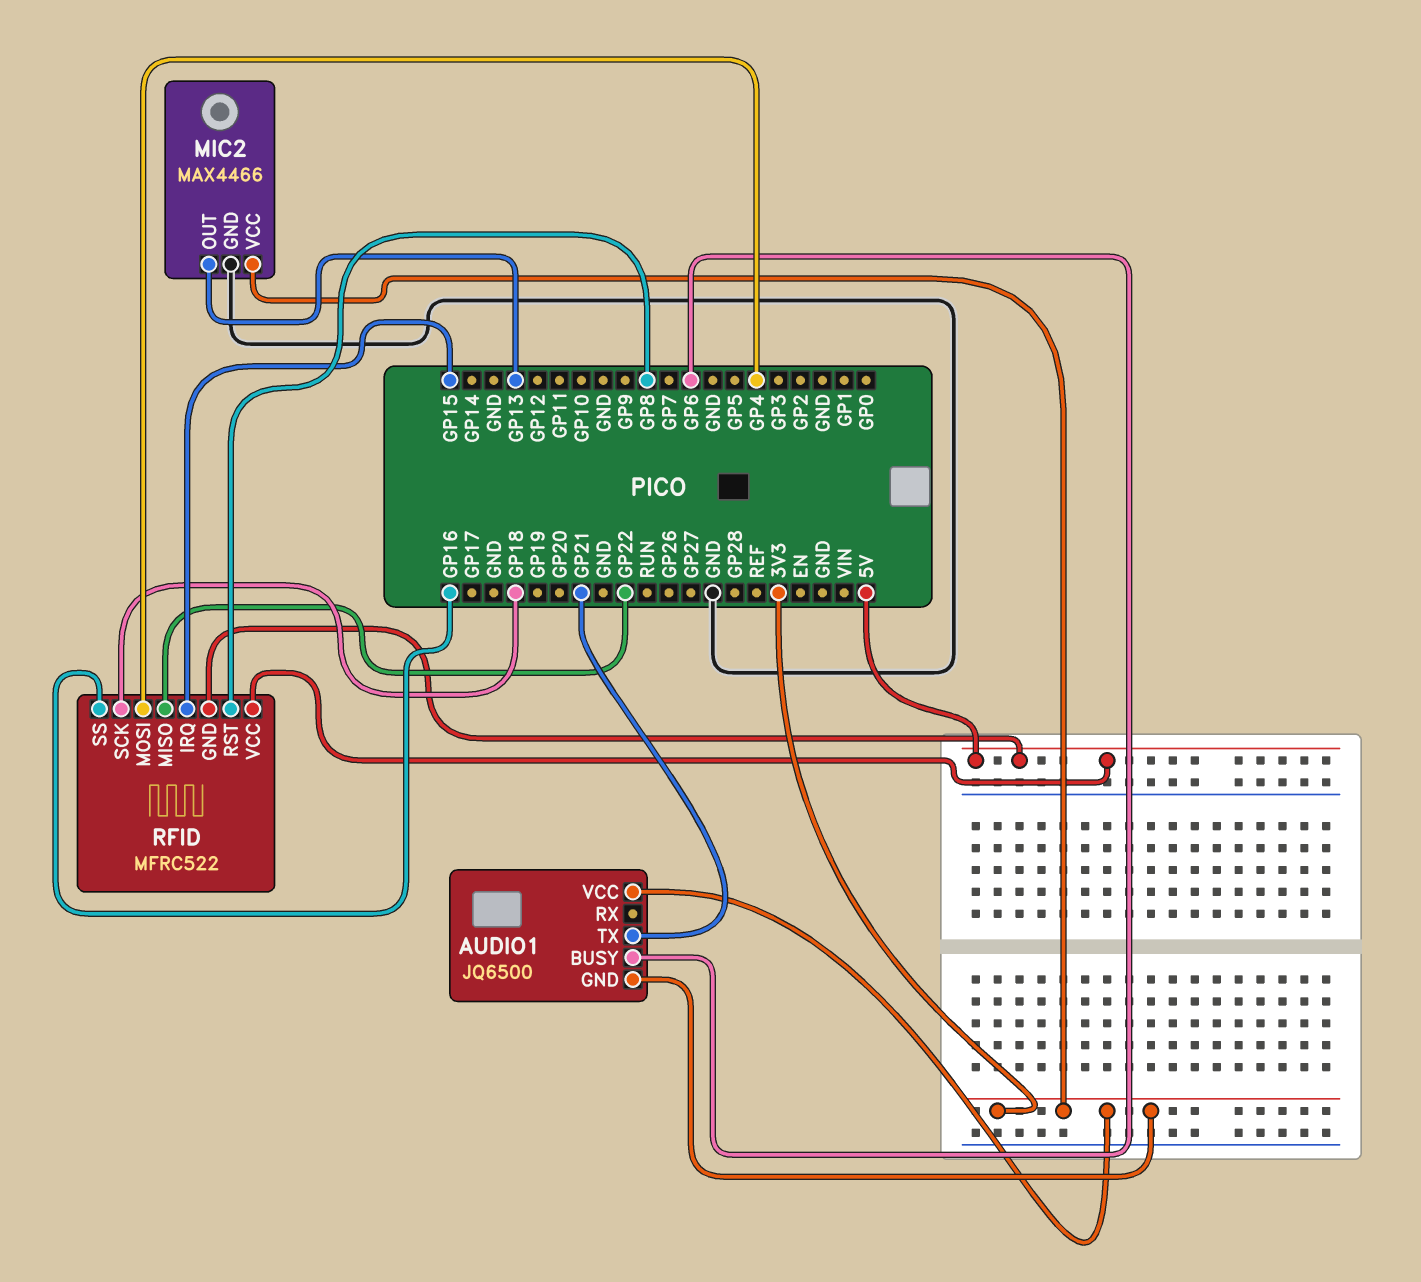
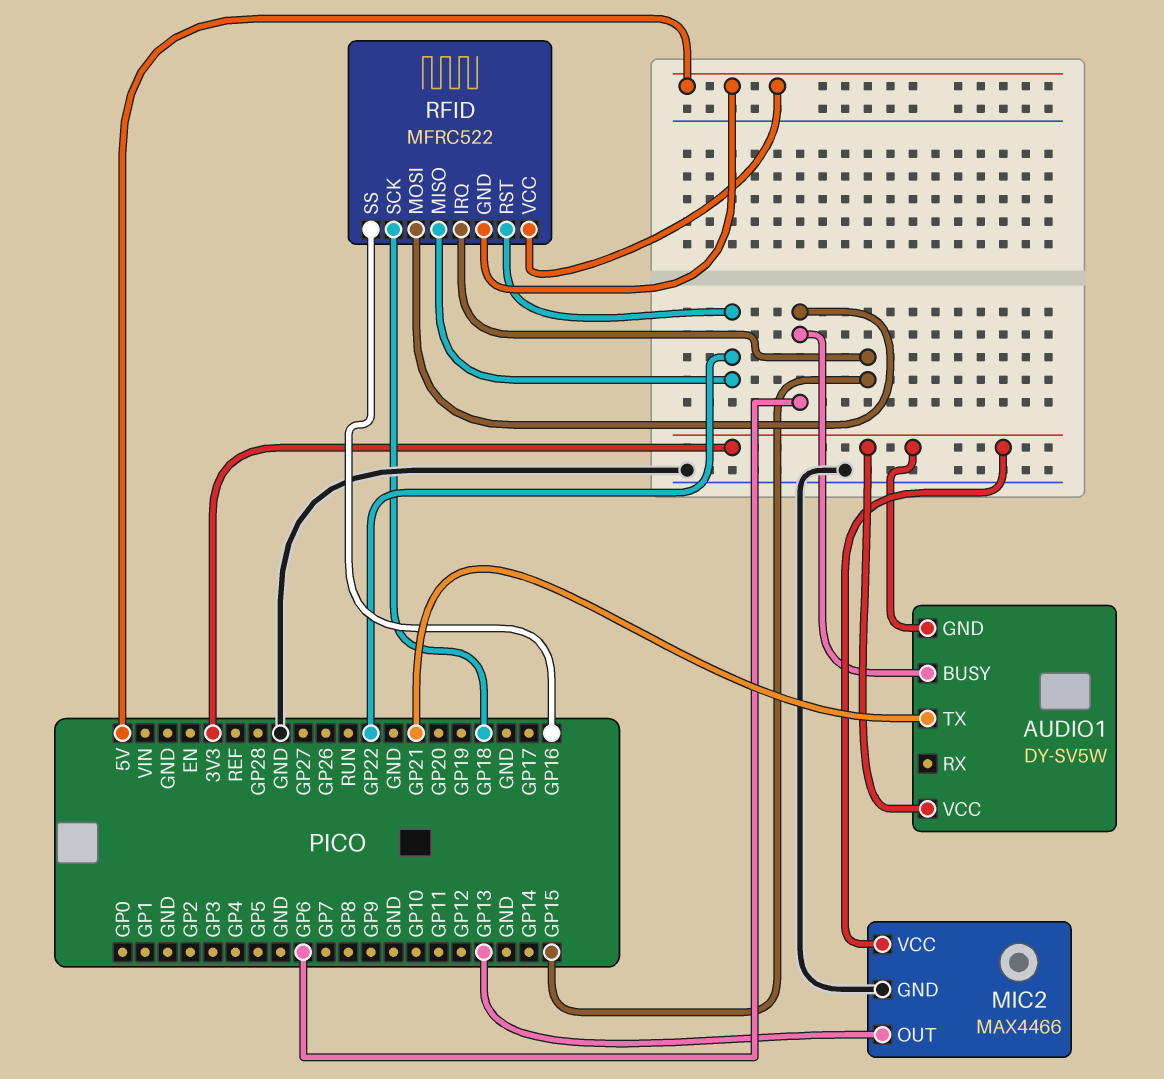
AUDIO1: JQ6500 -> DY-SV5W
RFID pin MOSI: GP4 -> GP6
RFID pin RST: GP8 -> GP22

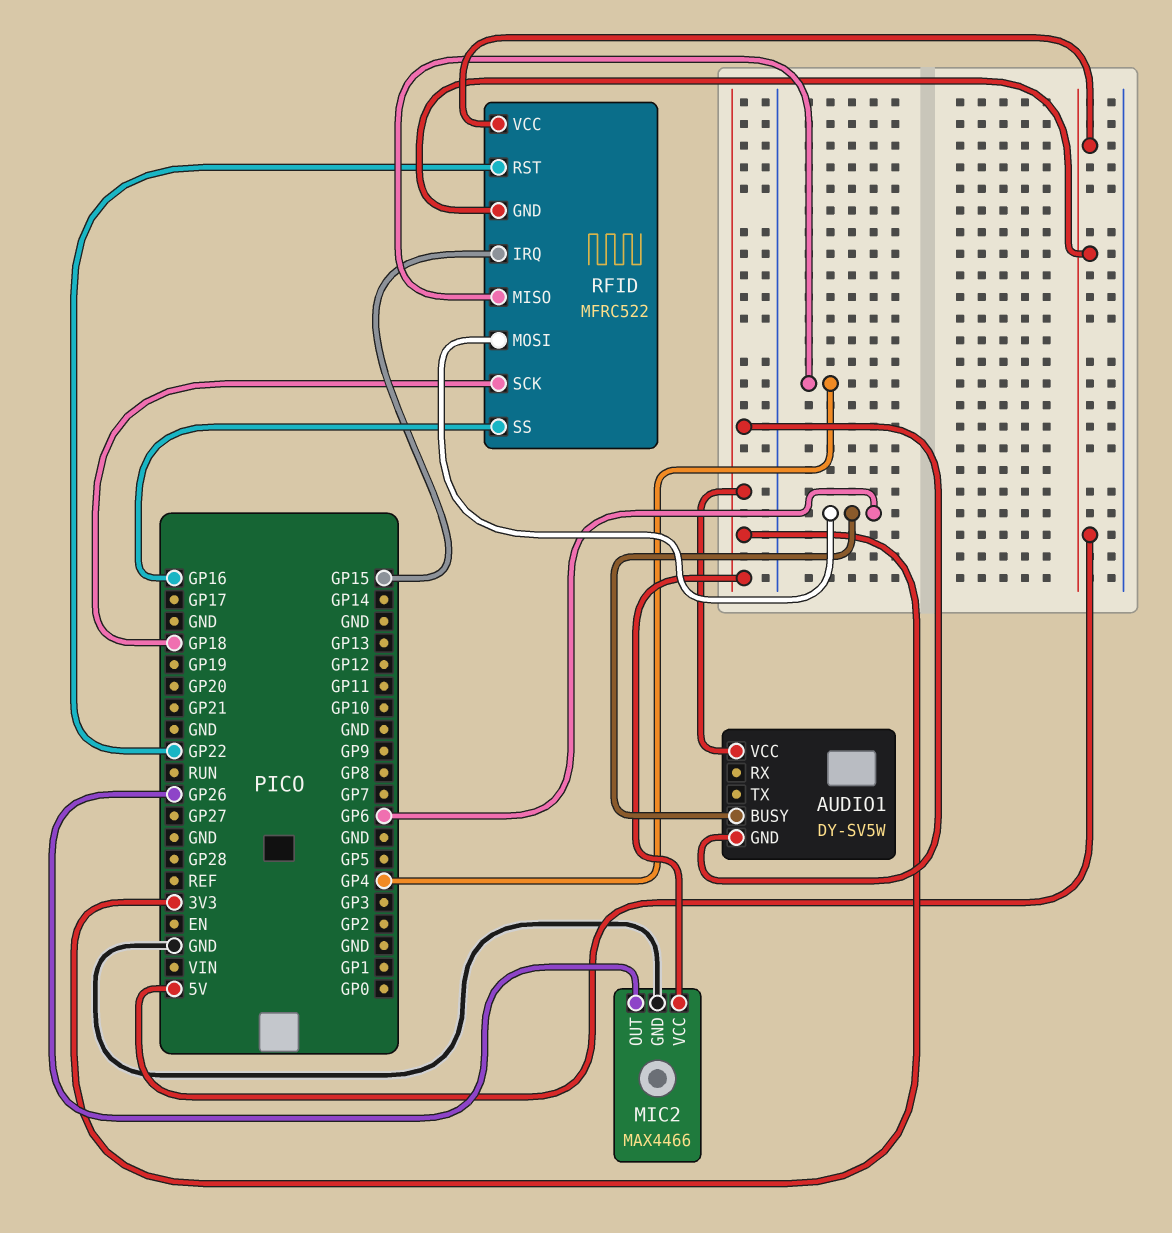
AUDIO1 pin TX: GP21 -> none
MIC2 pin OUT: GP13 -> GP26
RFID pin MISO: GP22 -> GP4

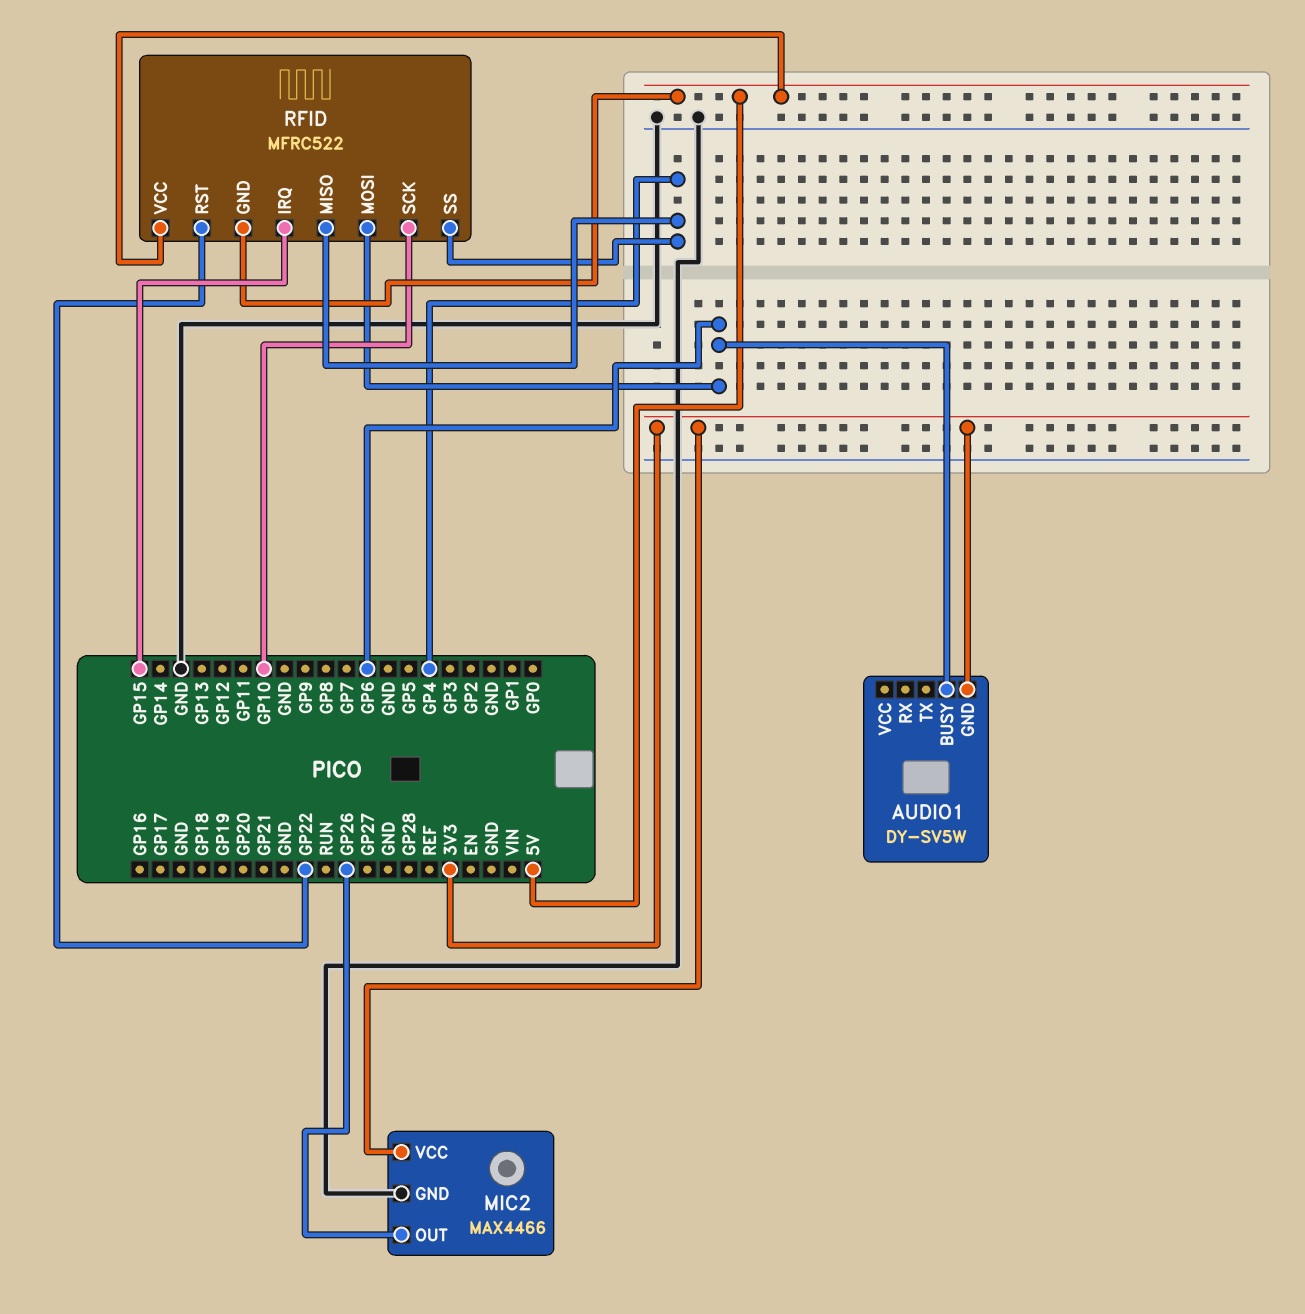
AUDIO1 pin VCC: 3V3 -> none
RFID pin SCK: GP18 -> GP10
RFID pin SS: GP16 -> GP4

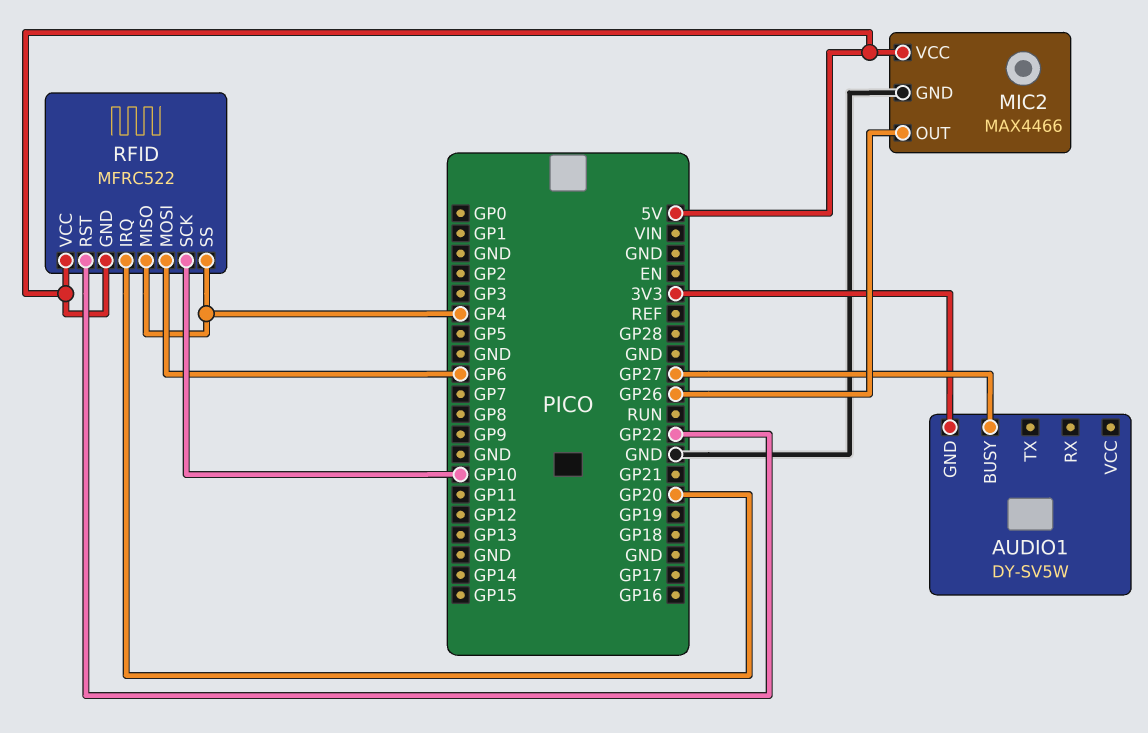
AUDIO1 pin BUSY: GP6 -> GP27
MIC2 pin VCC: 3V3 -> 5V
RFID pin IRQ: GP15 -> GP20

